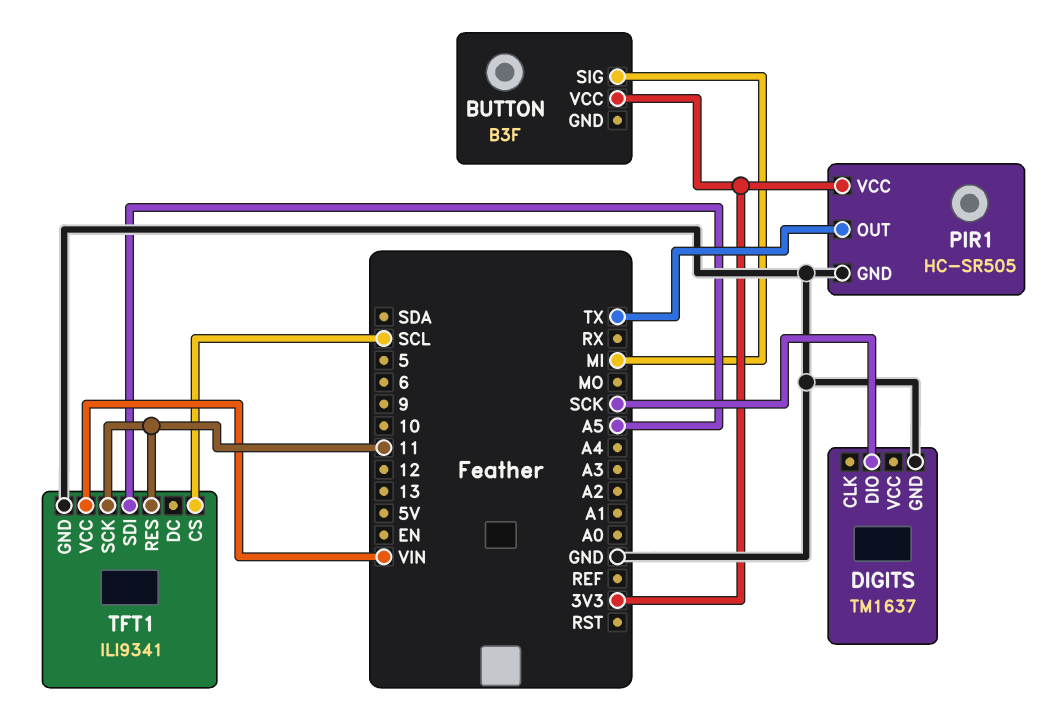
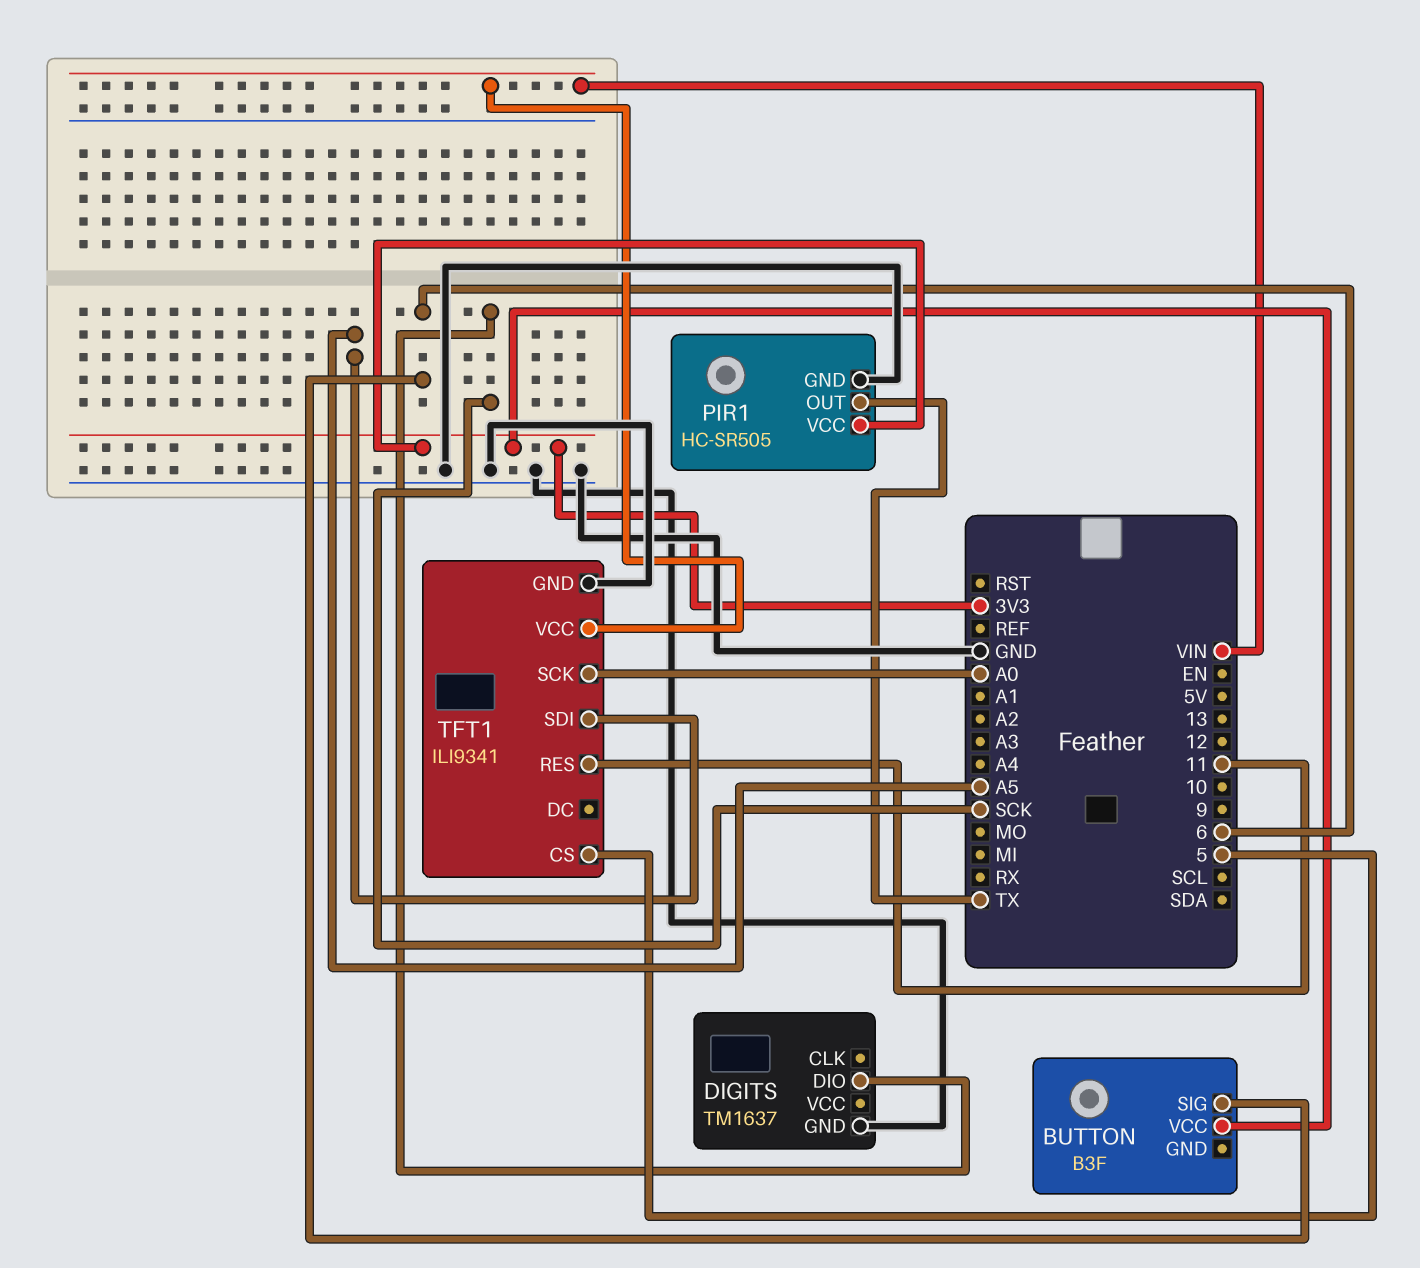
BUTTON pin SIG: MI -> 6
TFT1 pin CS: SCL -> 5
TFT1 pin SCK: 11 -> A0

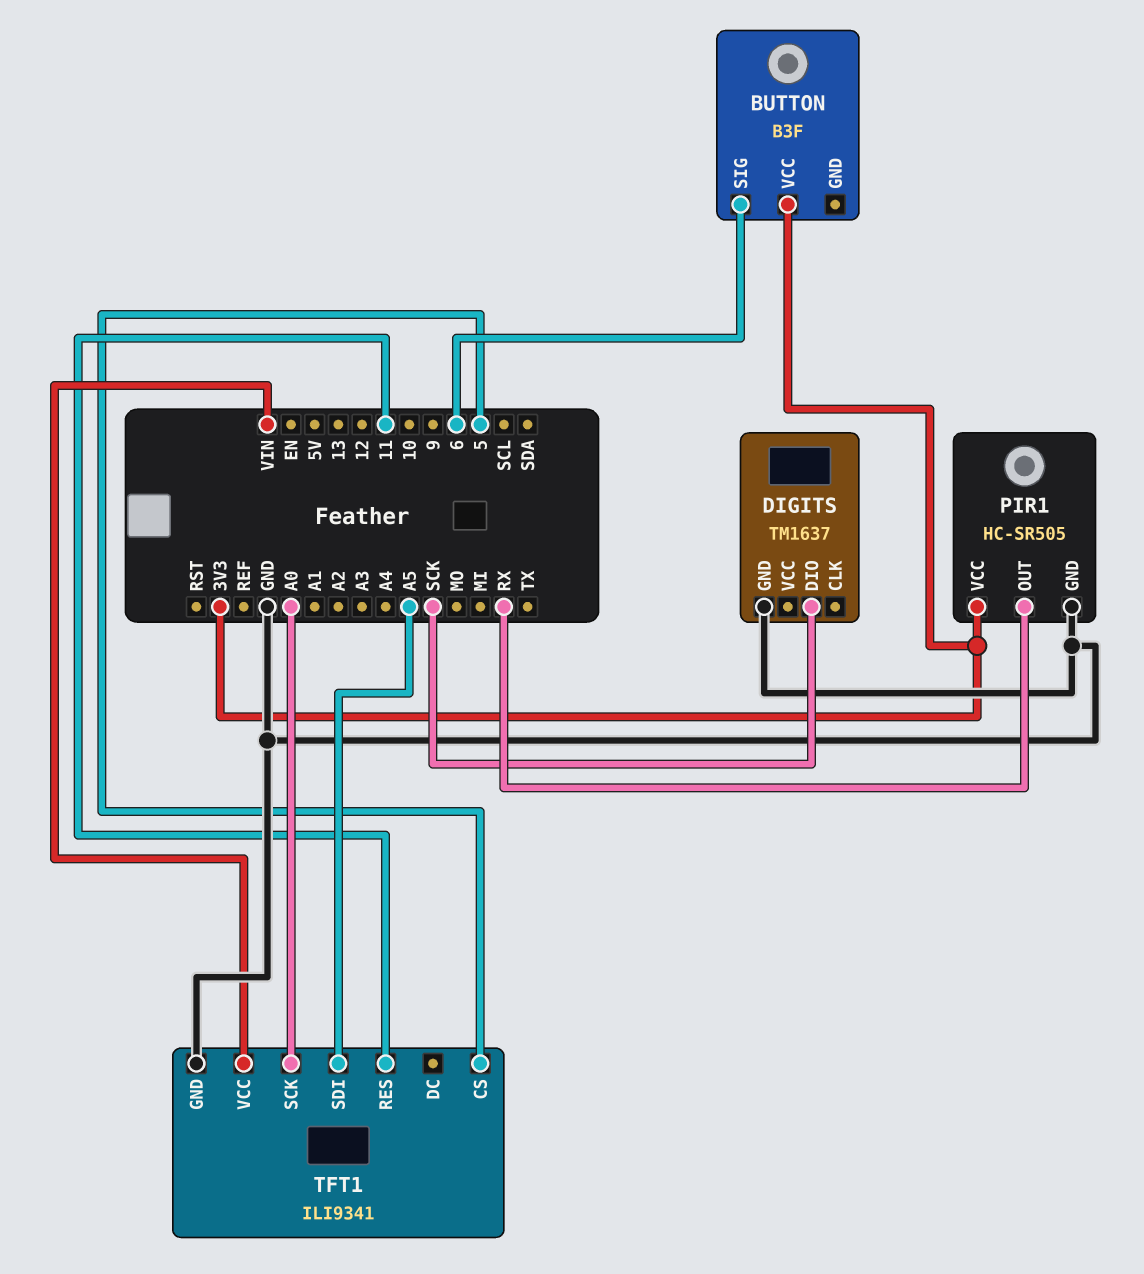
PIR1 pin OUT: TX -> RX

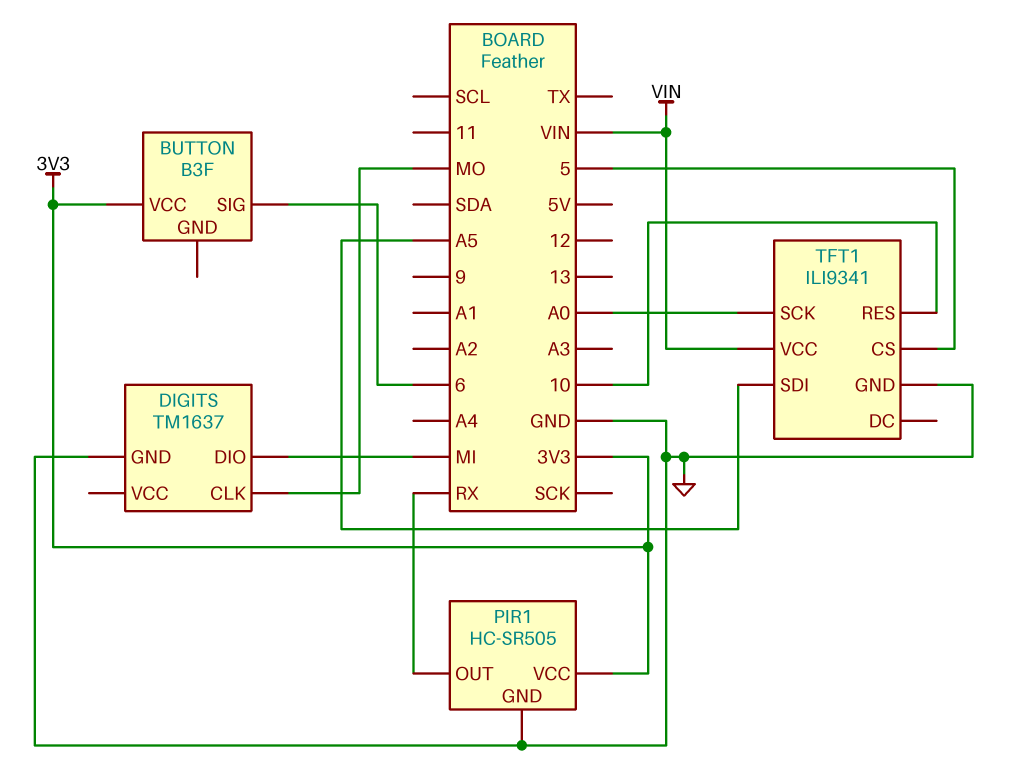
DIGITS pin CLK: none -> MO
DIGITS pin DIO: SCK -> MI
TFT1 pin RES: 11 -> 10

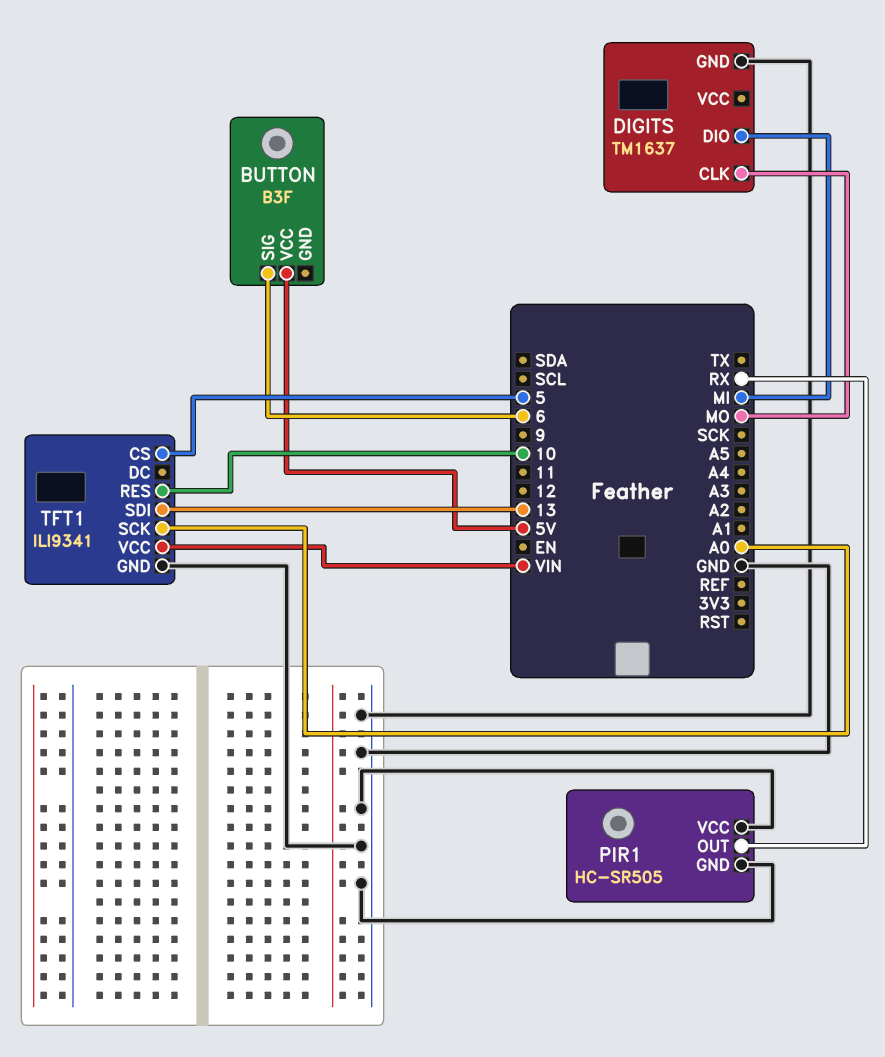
BUTTON pin VCC: 3V3 -> 5V
PIR1 pin VCC: 3V3 -> GND
TFT1 pin SDI: A5 -> 13

